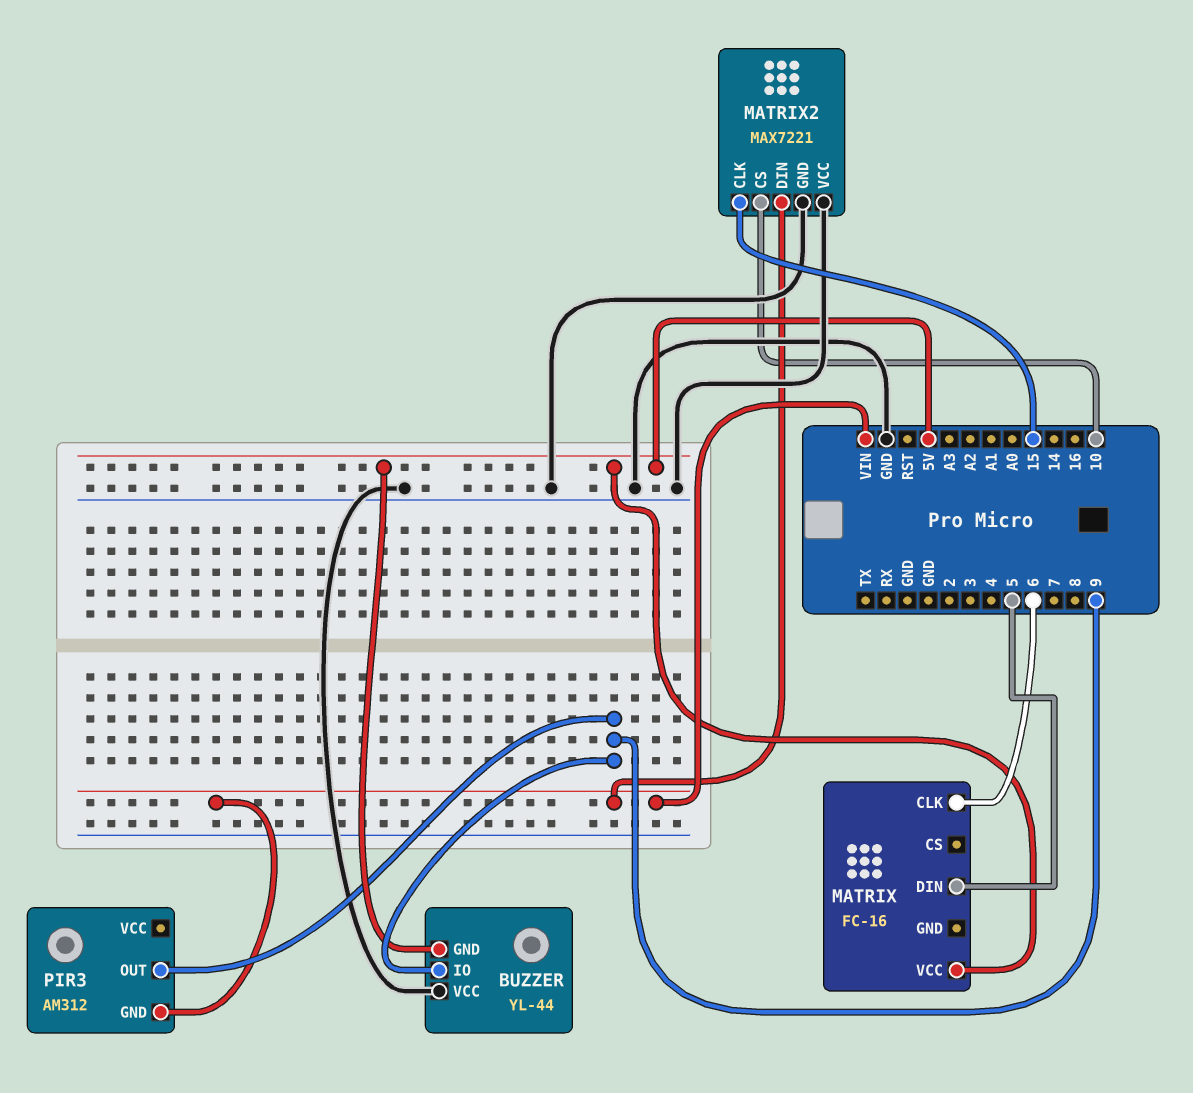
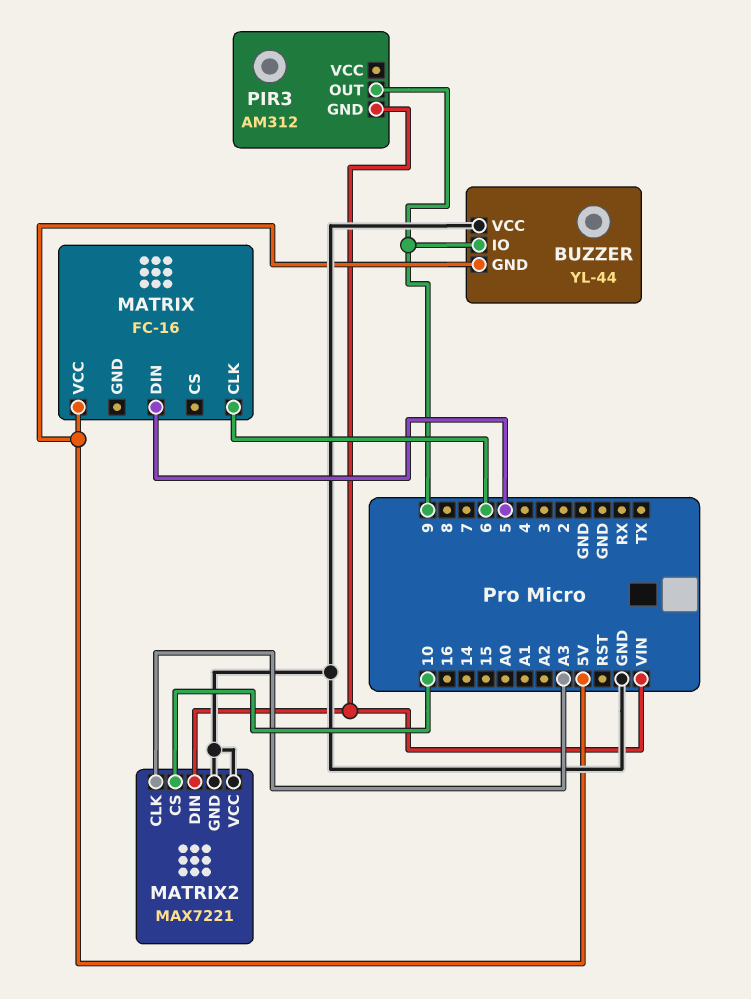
MATRIX2 pin CLK: 15 -> A3

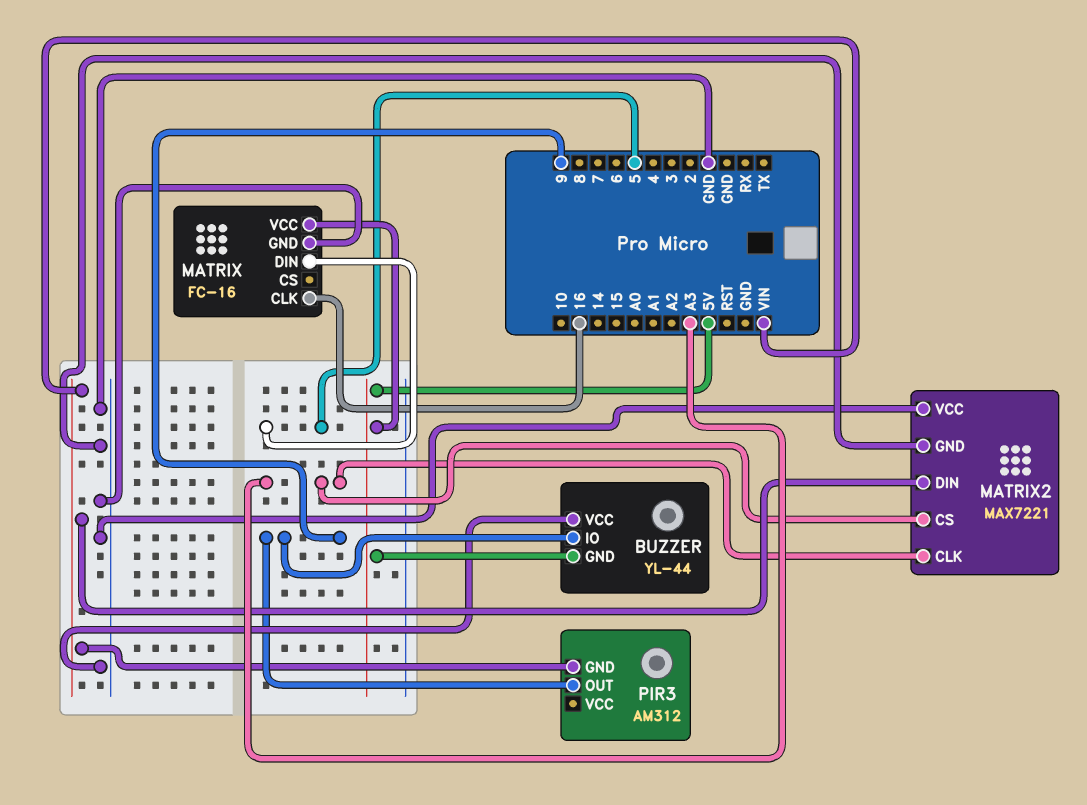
MATRIX pin CLK: 6 -> 16
MATRIX pin GND: none -> GND
MATRIX2 pin CS: 10 -> A3

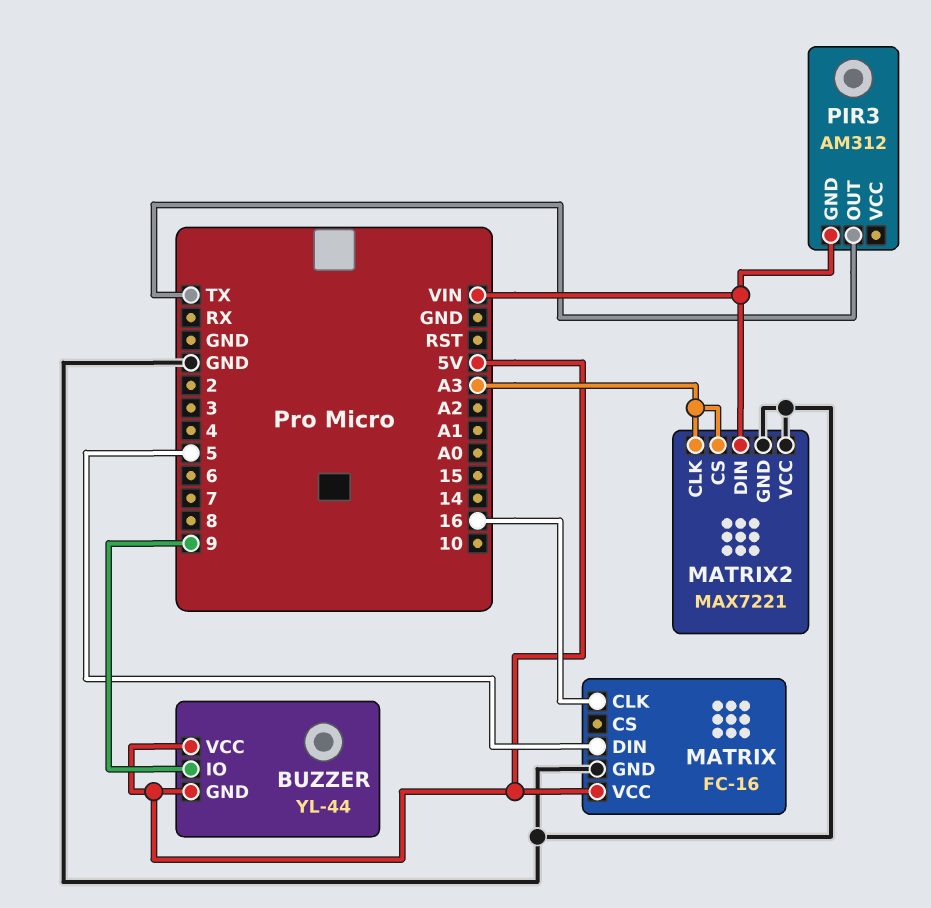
BUZZER pin VCC: GND -> 5V
PIR3 pin OUT: 9 -> TX

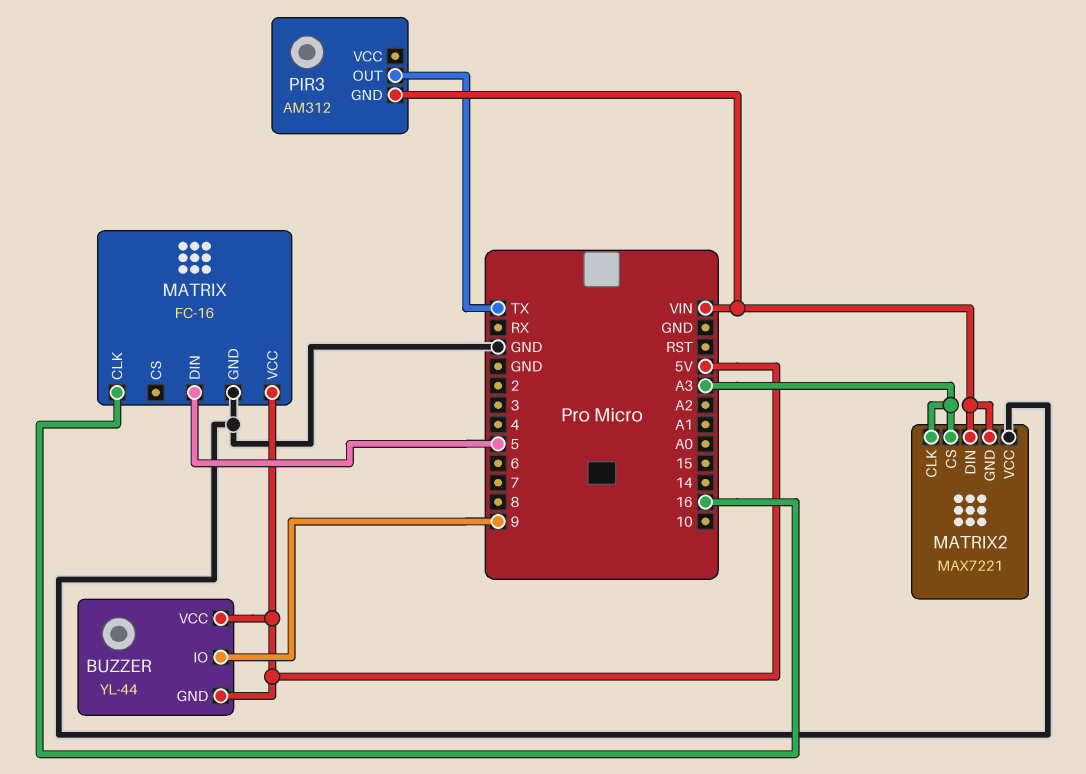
MATRIX2 pin GND: GND -> VIN

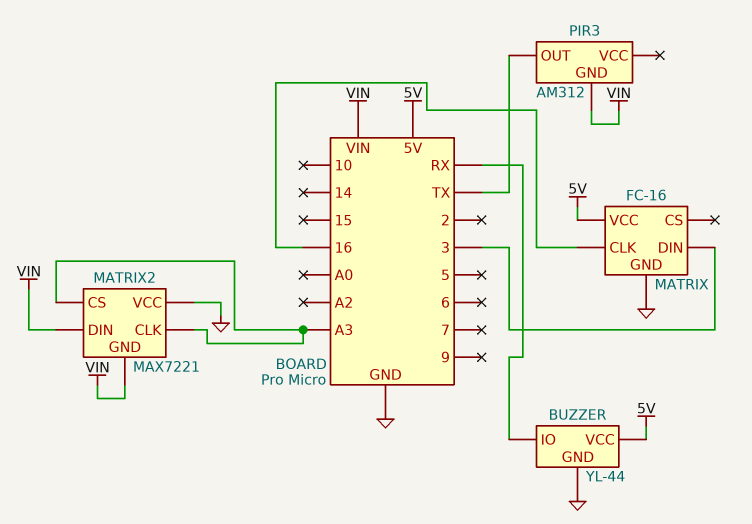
BUZZER pin GND: 5V -> GND
BUZZER pin IO: 9 -> RX
MATRIX pin DIN: 5 -> 3

